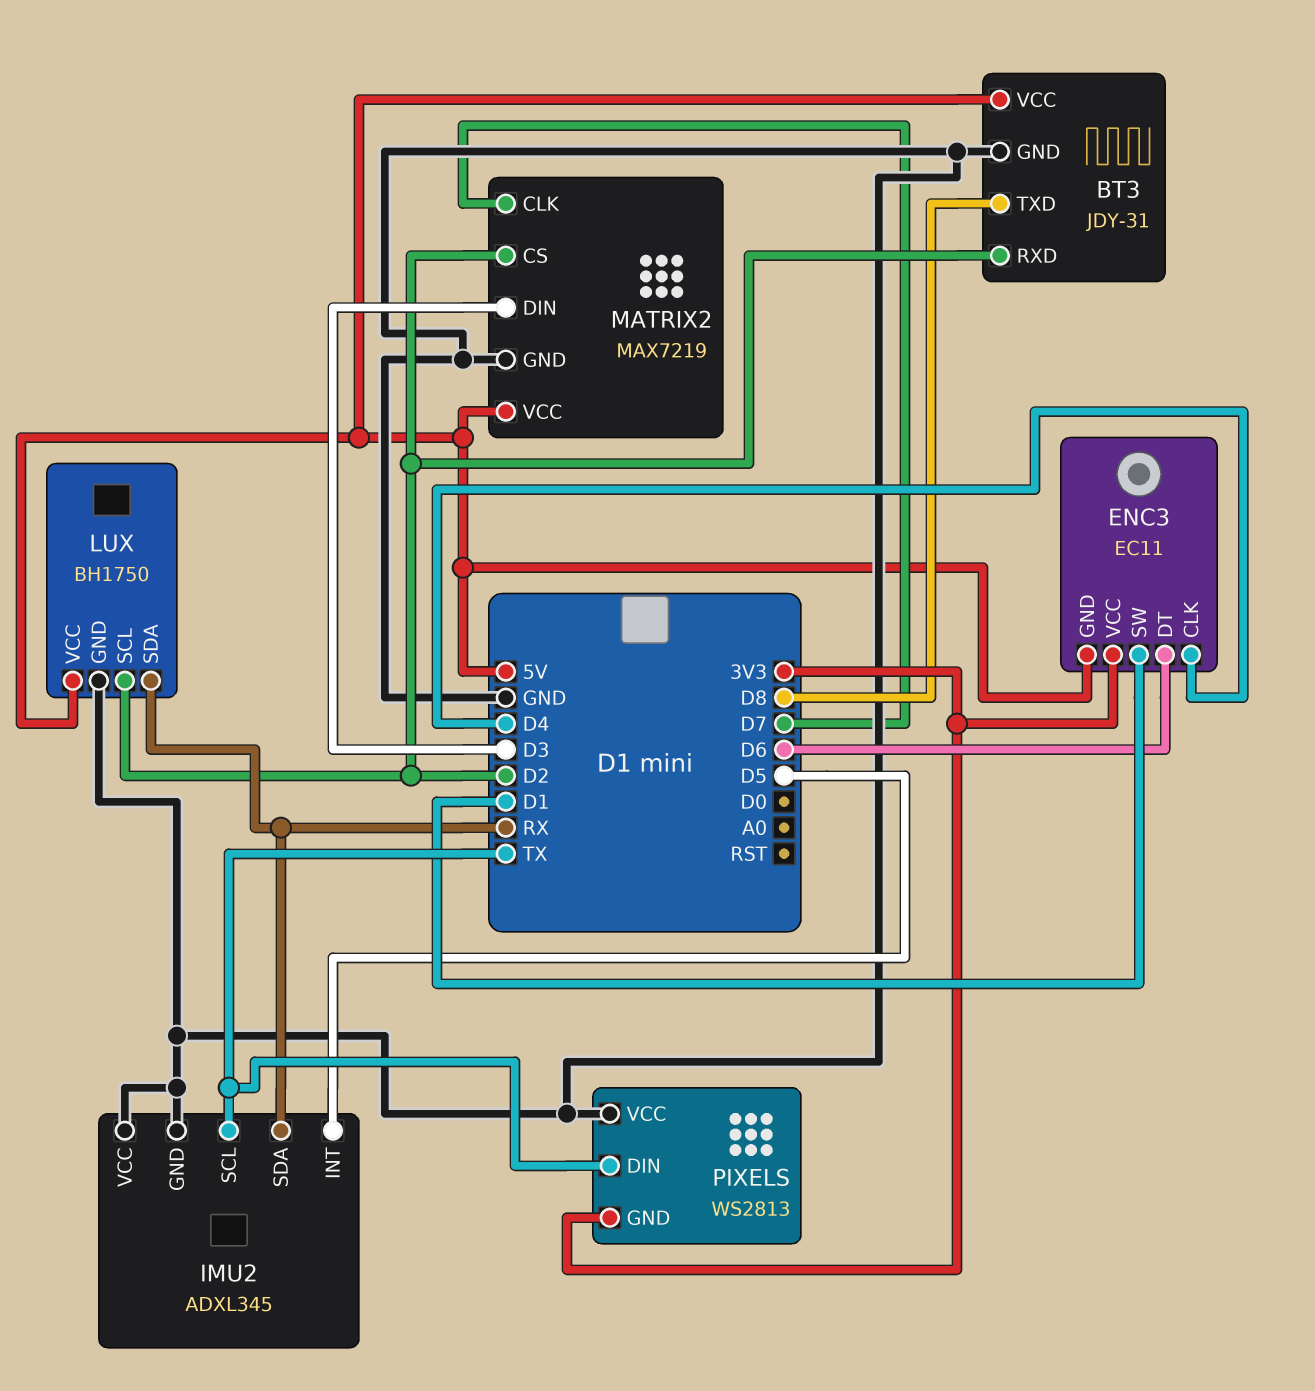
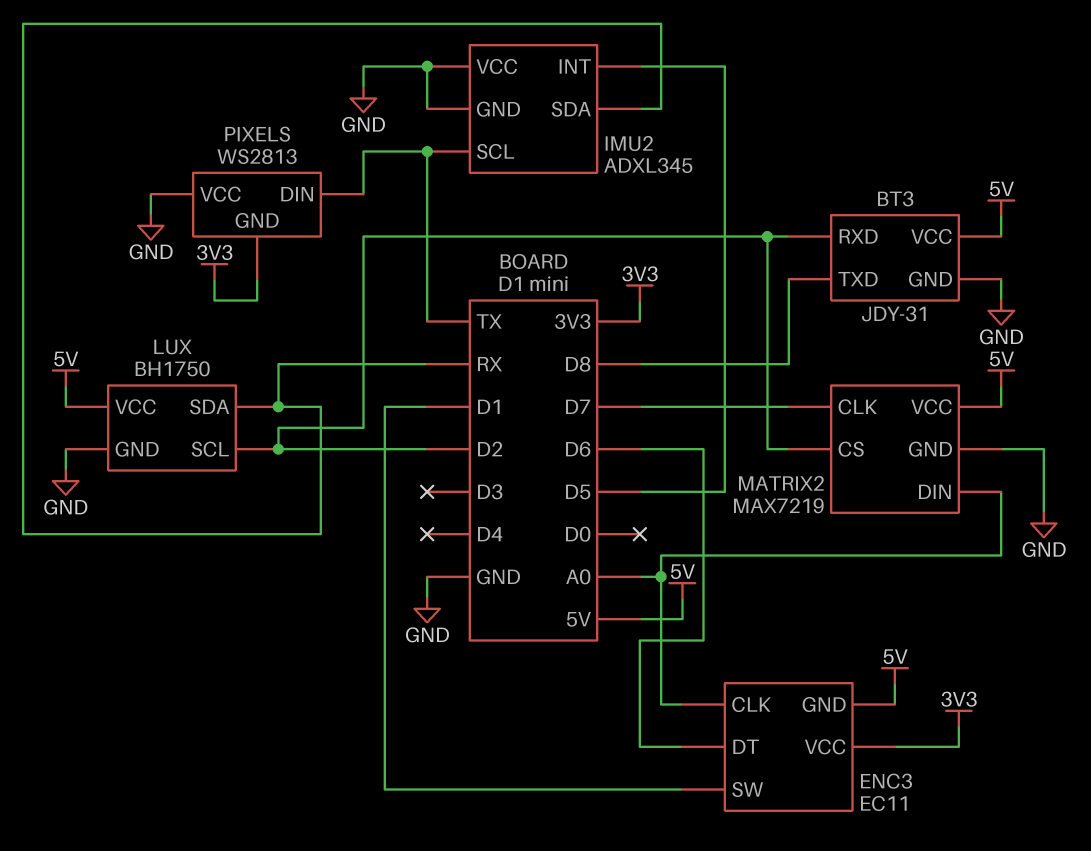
ENC3 pin CLK: D4 -> A0
MATRIX2 pin DIN: D3 -> A0

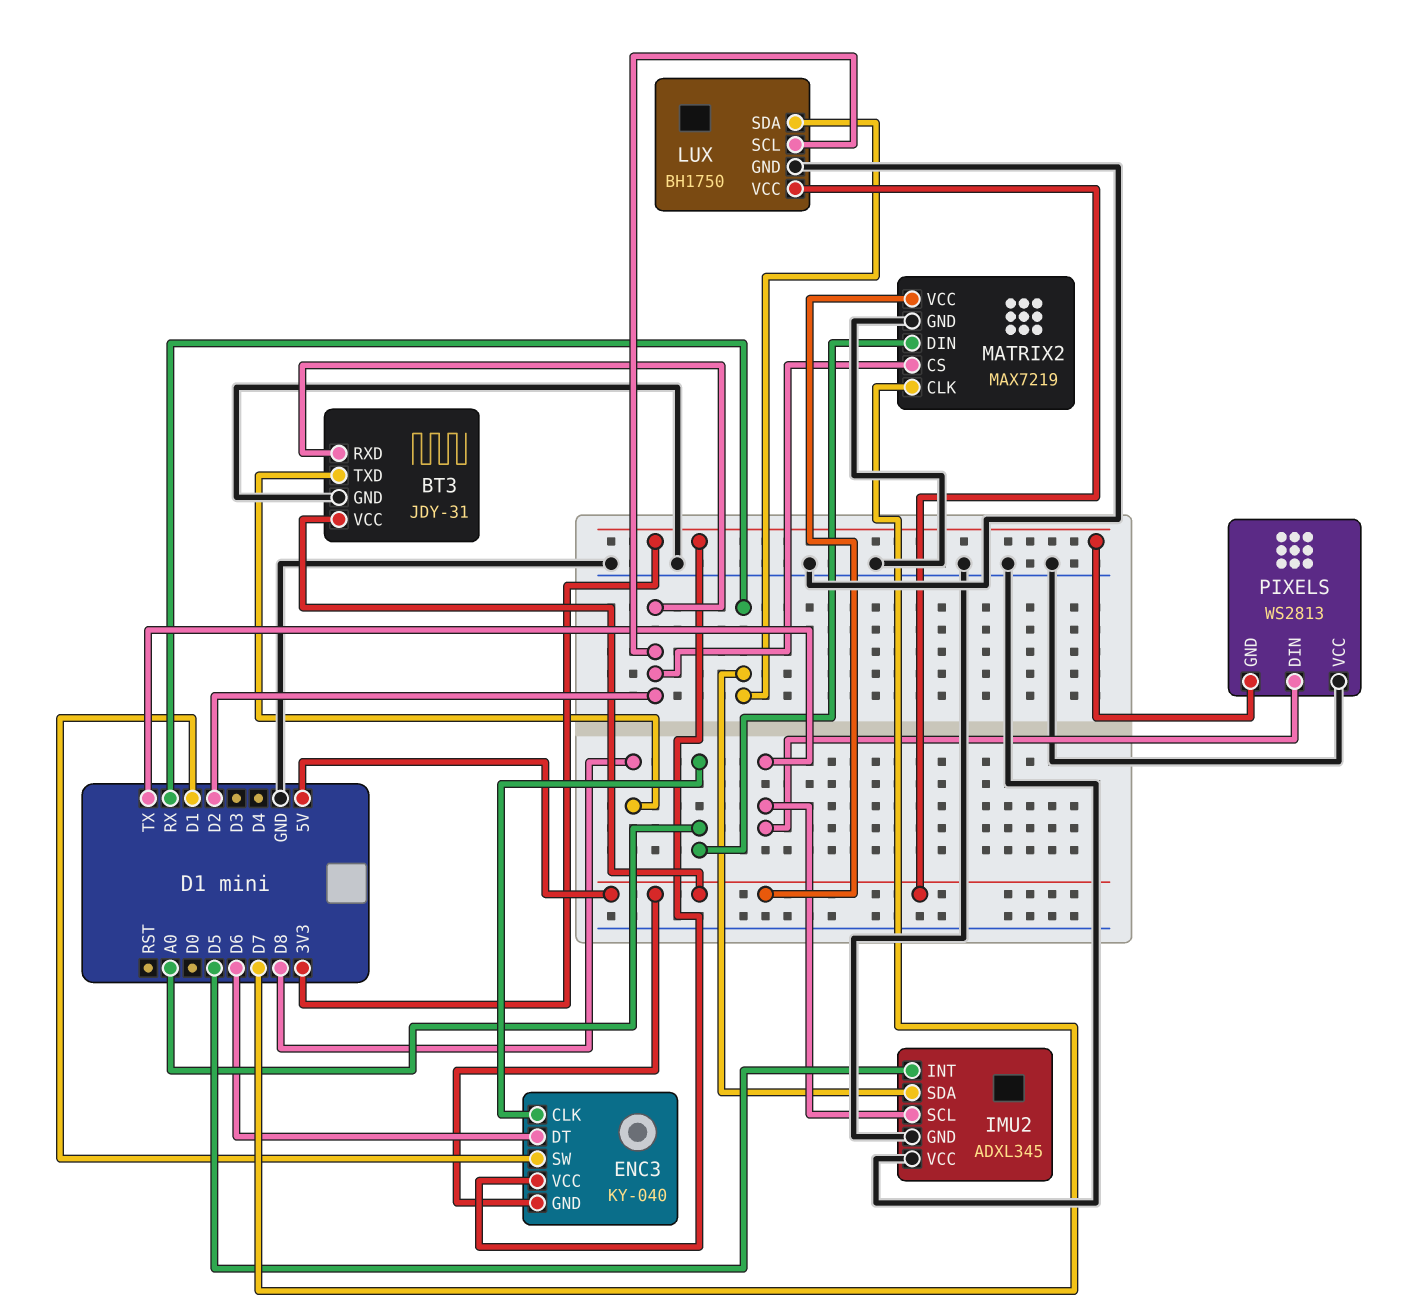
ENC3: EC11 -> KY-040

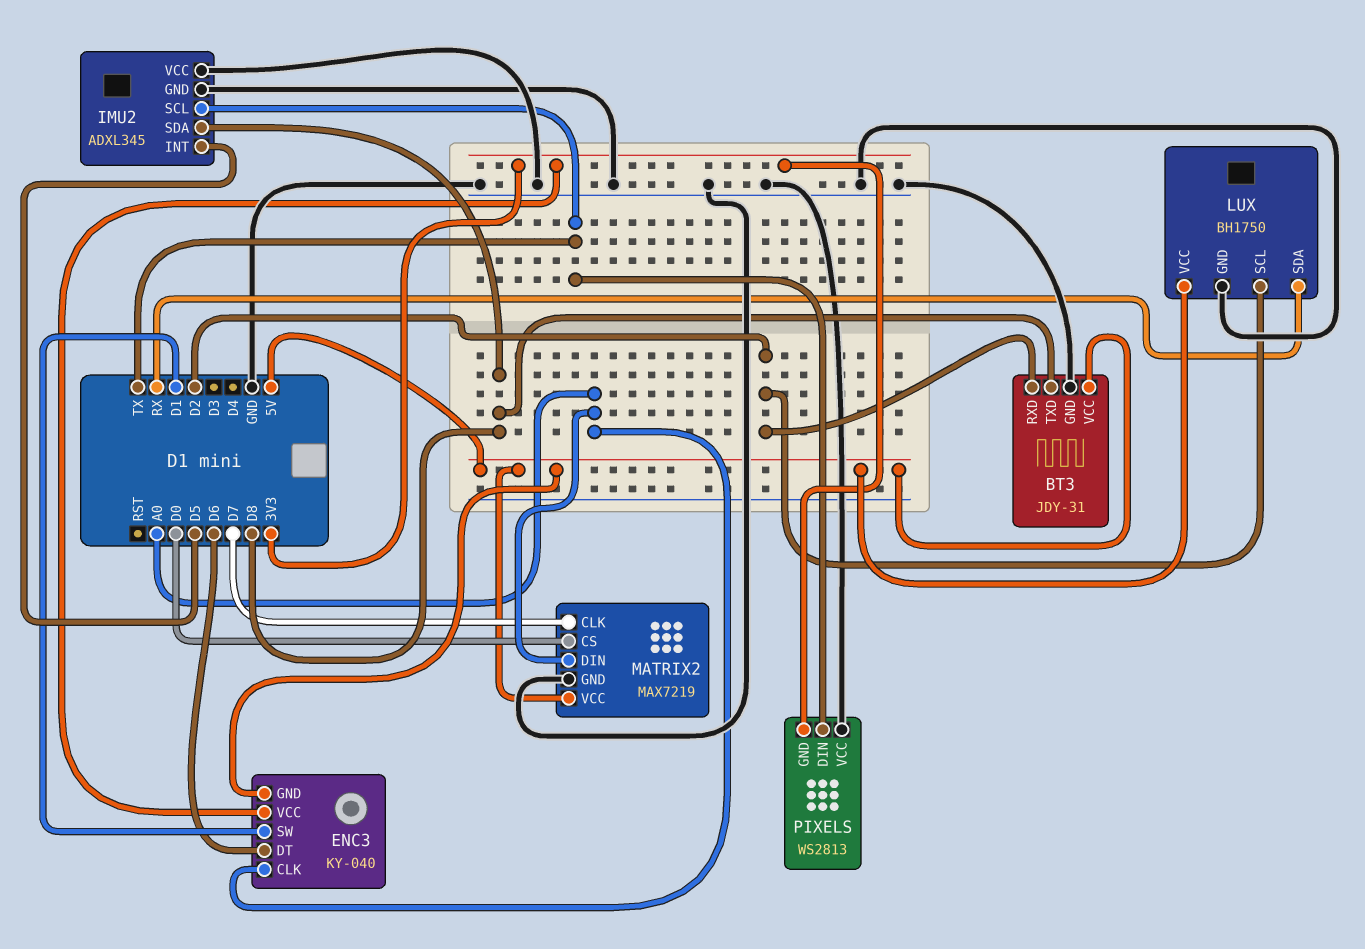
IMU2 pin SDA: RX -> D8
MATRIX2 pin CS: D2 -> D0

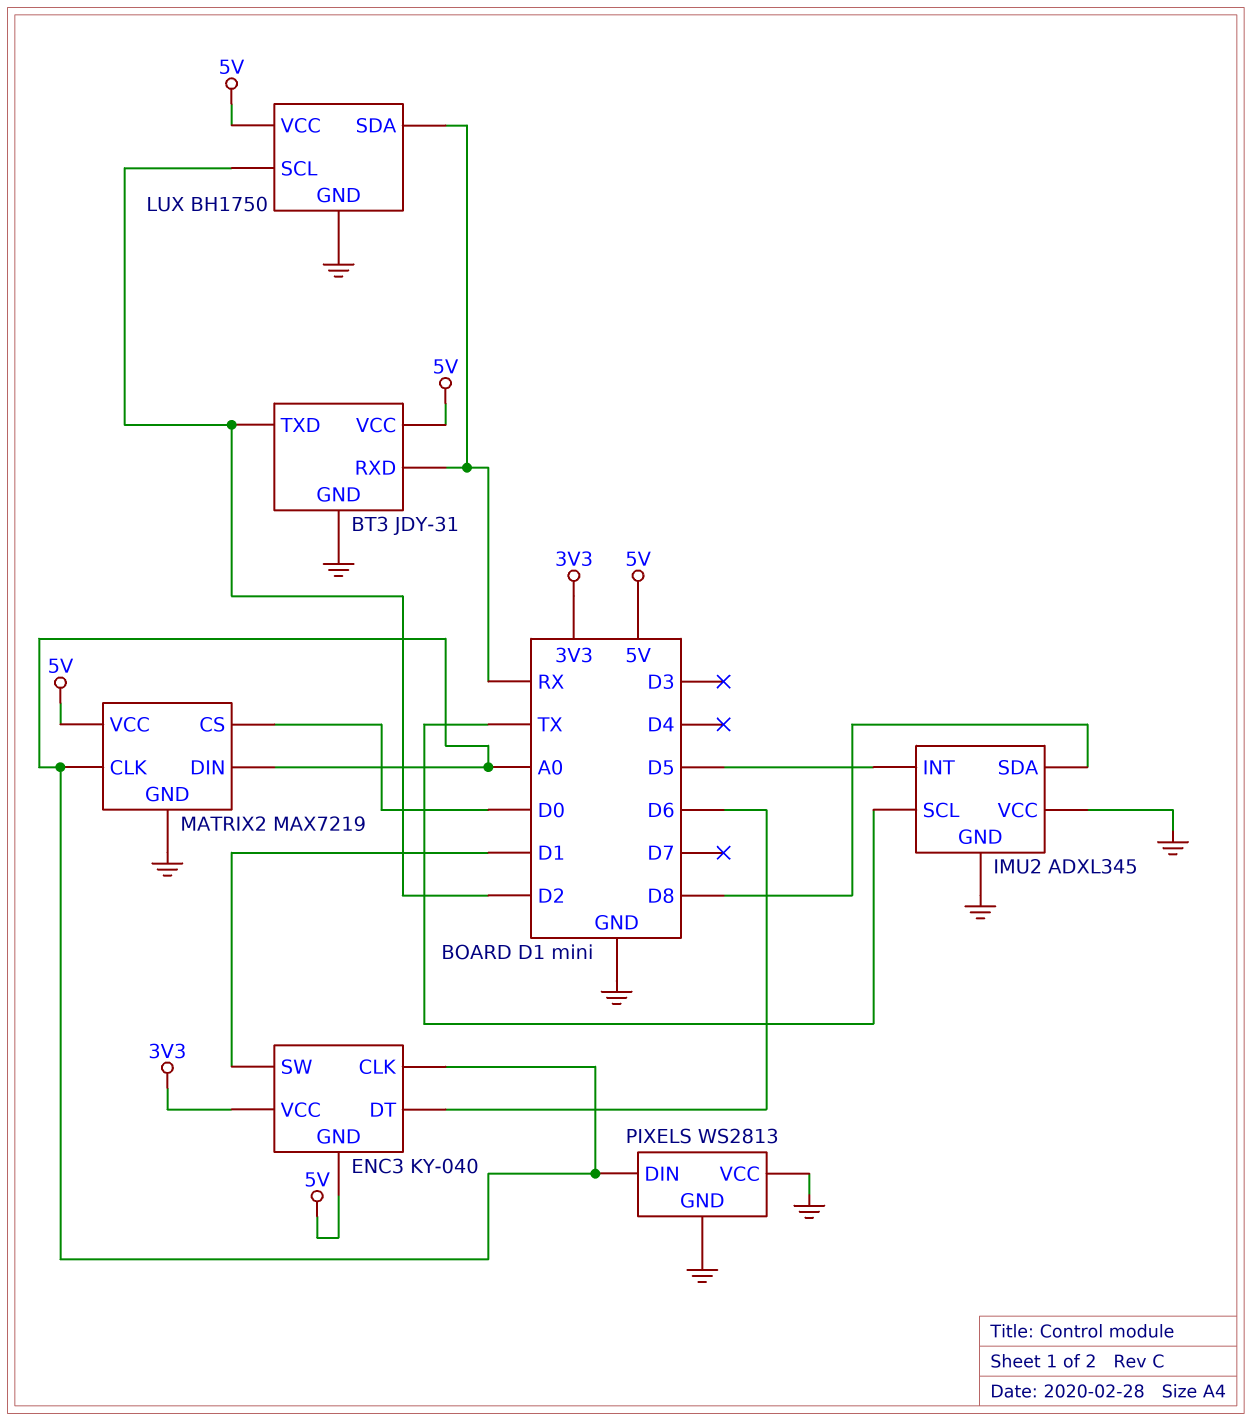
BT3 pin RXD: D2 -> RX
BT3 pin TXD: D8 -> D2
MATRIX2 pin CLK: D7 -> A0
PIXELS pin DIN: TX -> A0
PIXELS pin GND: 3V3 -> GND

